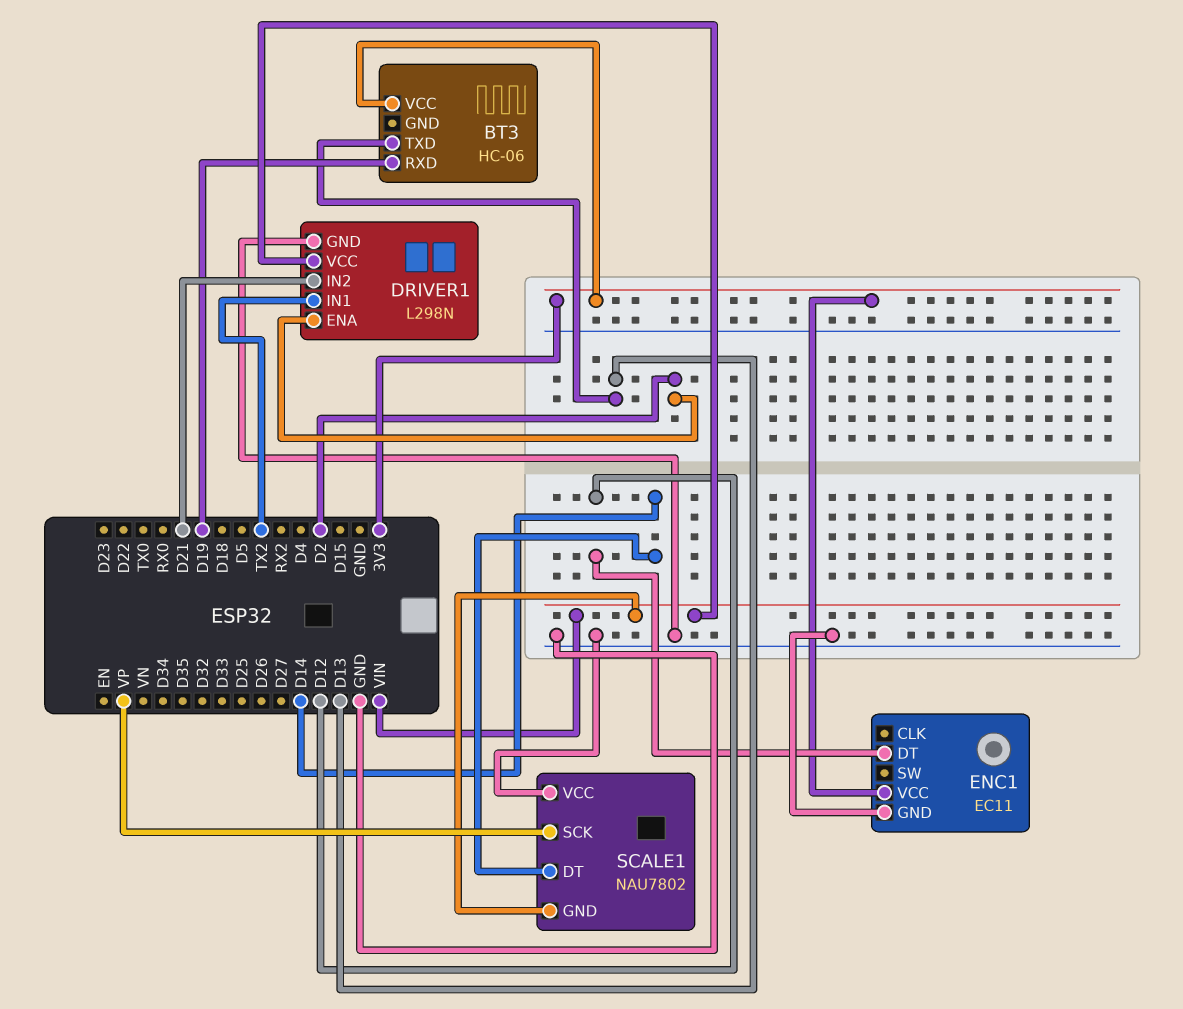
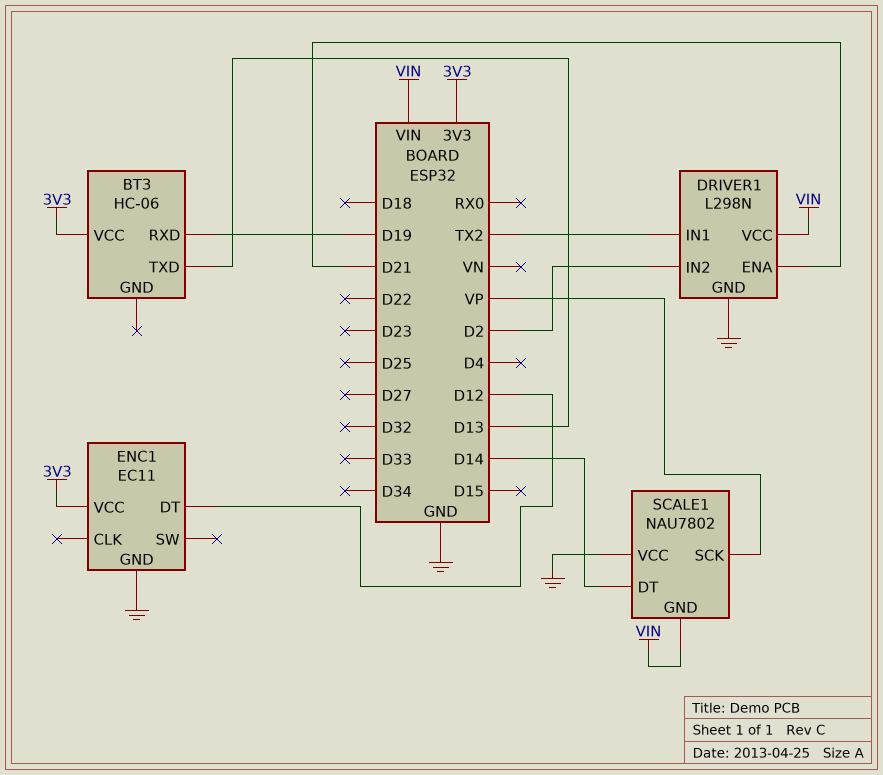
DRIVER1 pin ENA: D2 -> D21
DRIVER1 pin IN2: D21 -> D2

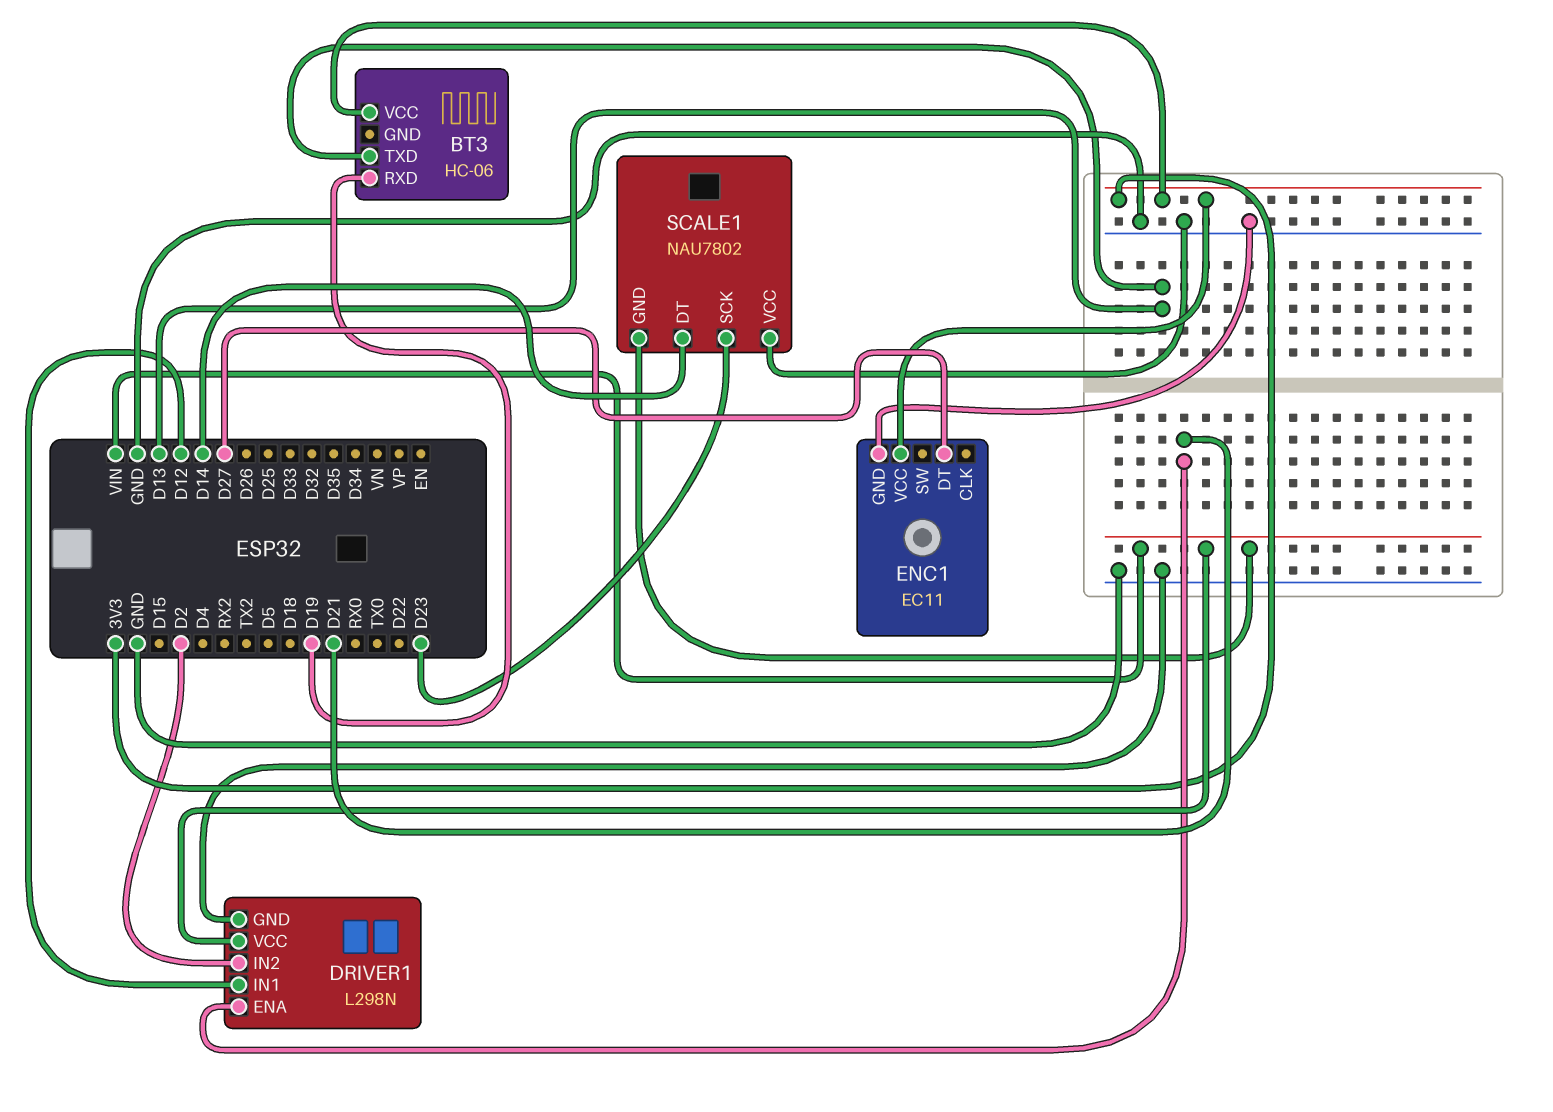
DRIVER1 pin IN1: TX2 -> D12
ENC1 pin DT: D12 -> D27
SCALE1 pin SCK: VP -> D23

